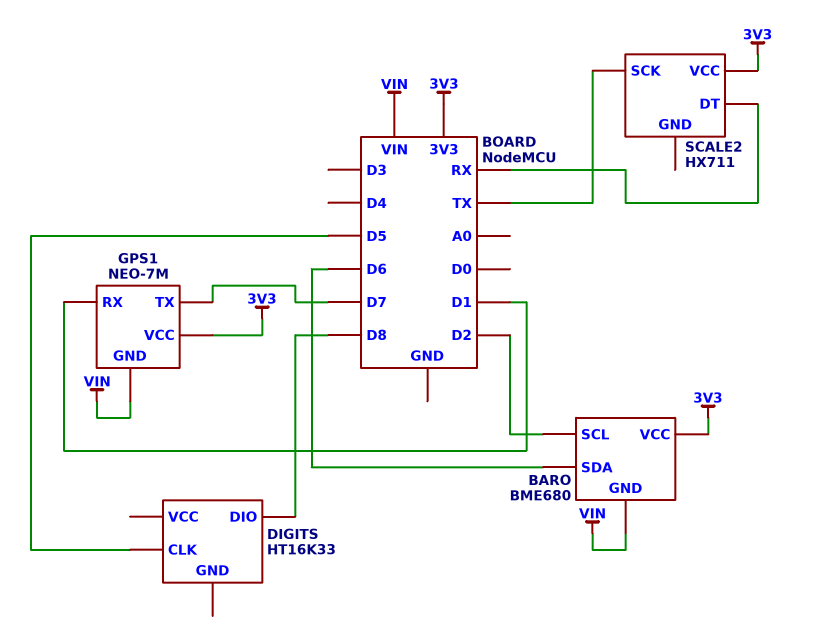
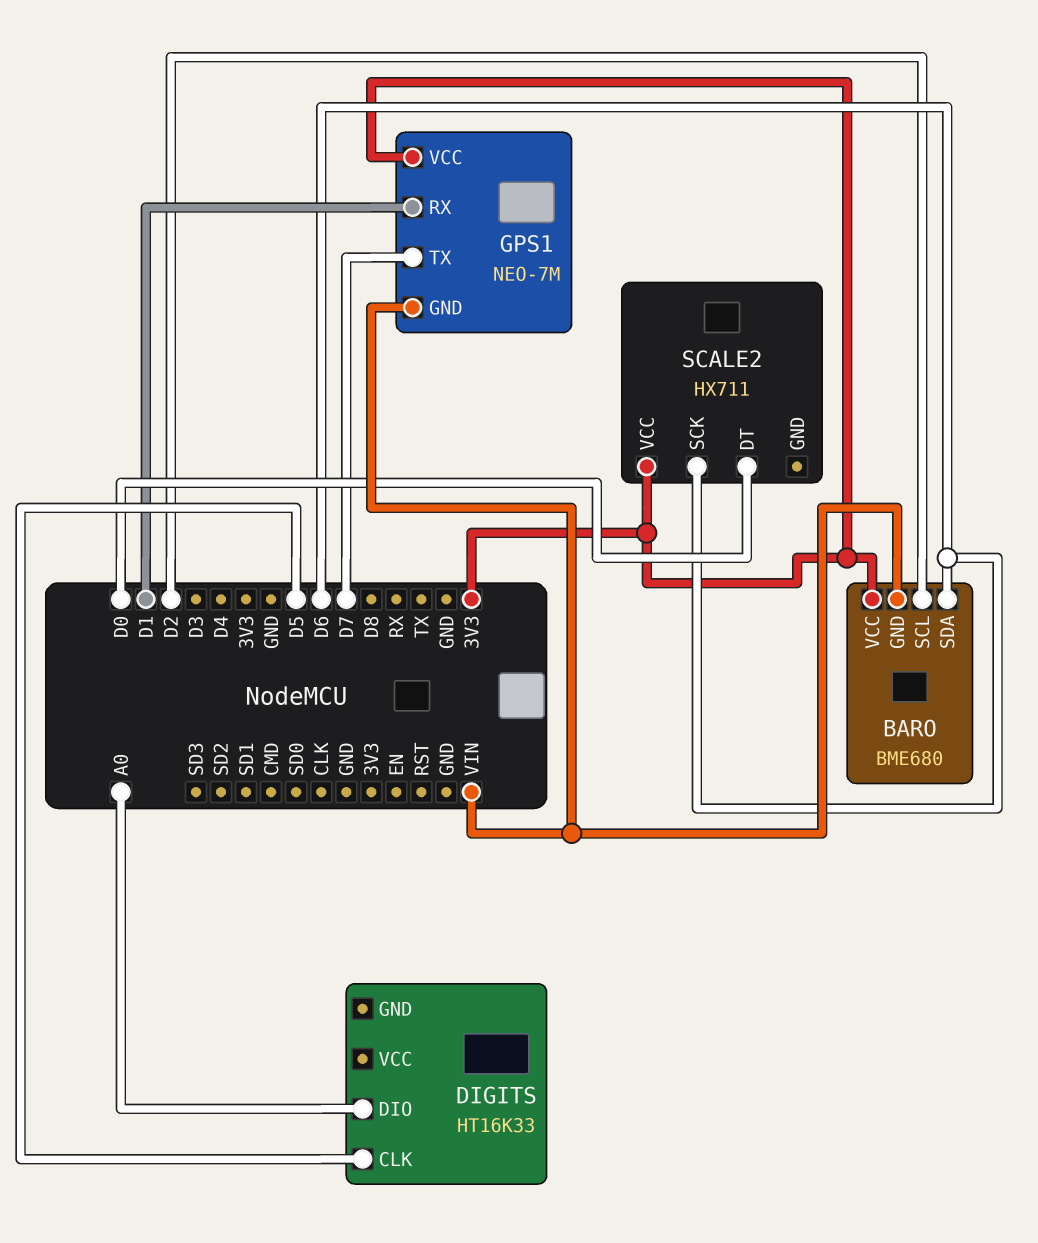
DIGITS pin DIO: D8 -> A0
SCALE2 pin DT: RX -> D0
SCALE2 pin SCK: TX -> D6

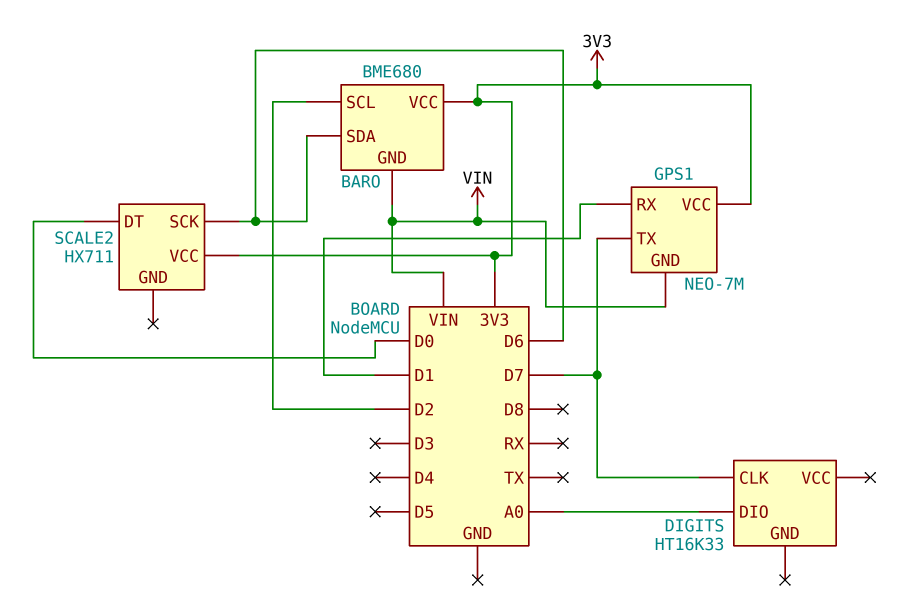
DIGITS pin CLK: D5 -> D7

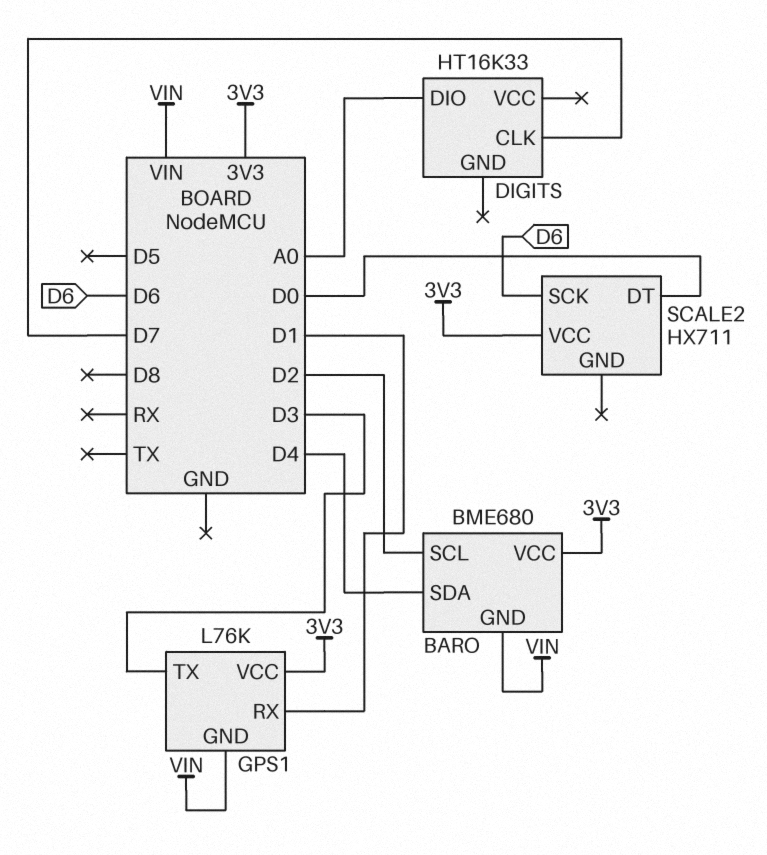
BARO pin SDA: D6 -> D4
GPS1: NEO-7M -> L76K
GPS1 pin TX: D7 -> D3

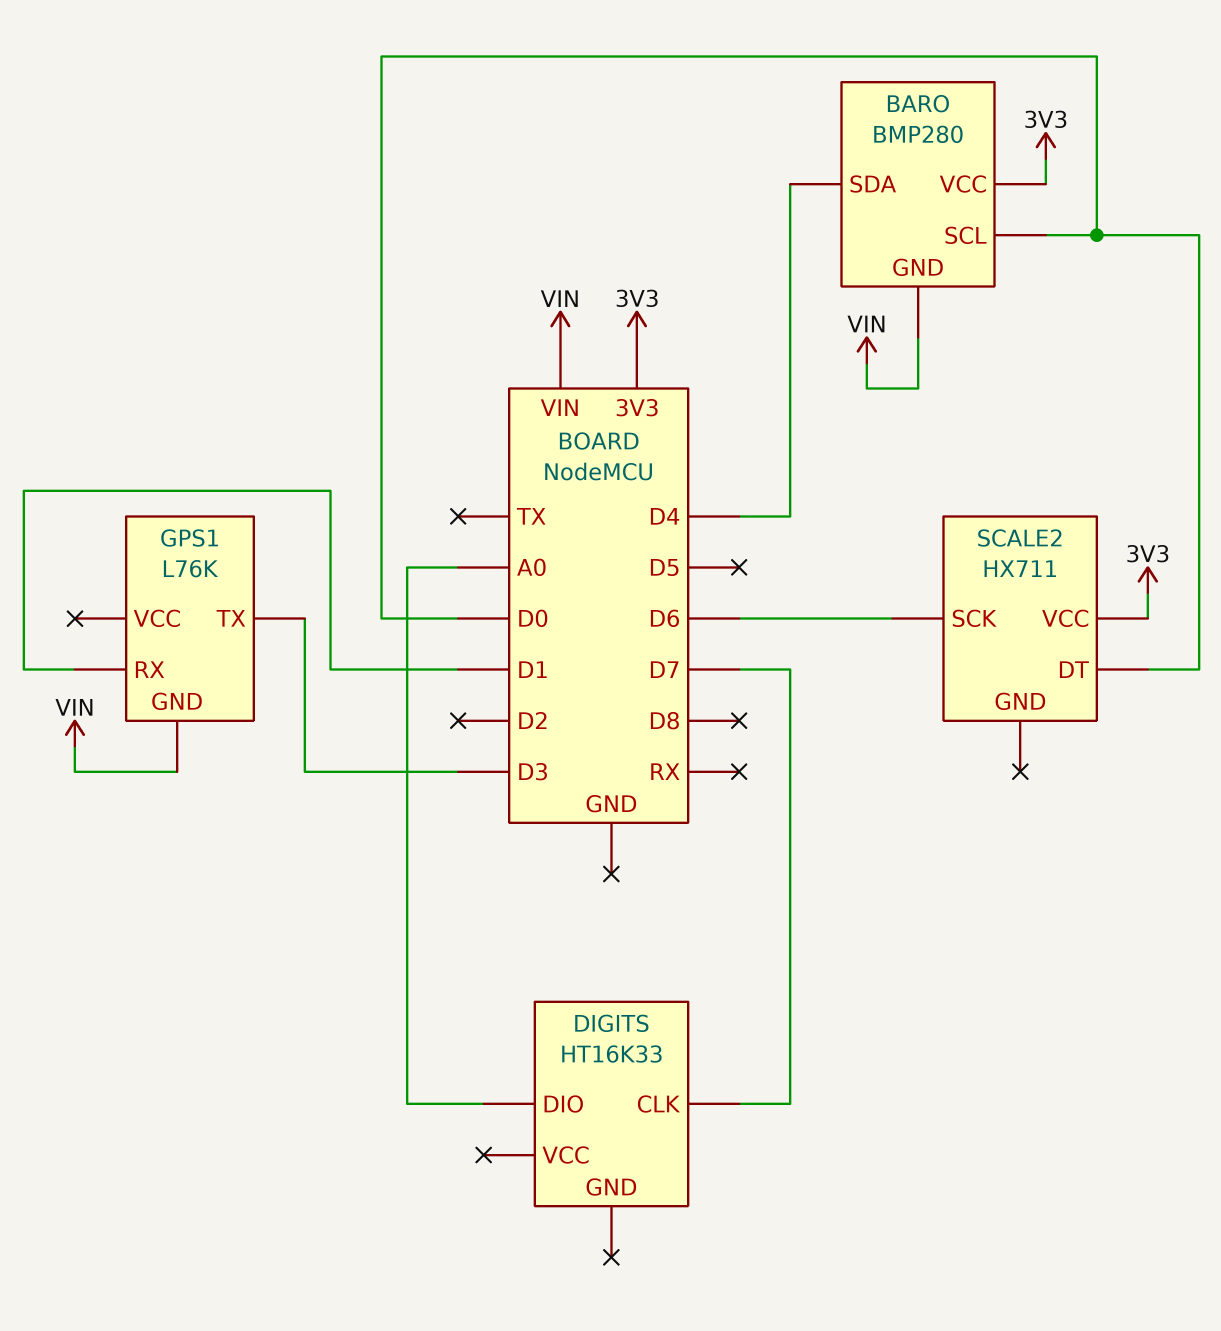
BARO: BME680 -> BMP280
BARO pin SCL: D2 -> D0
GPS1 pin VCC: 3V3 -> none

